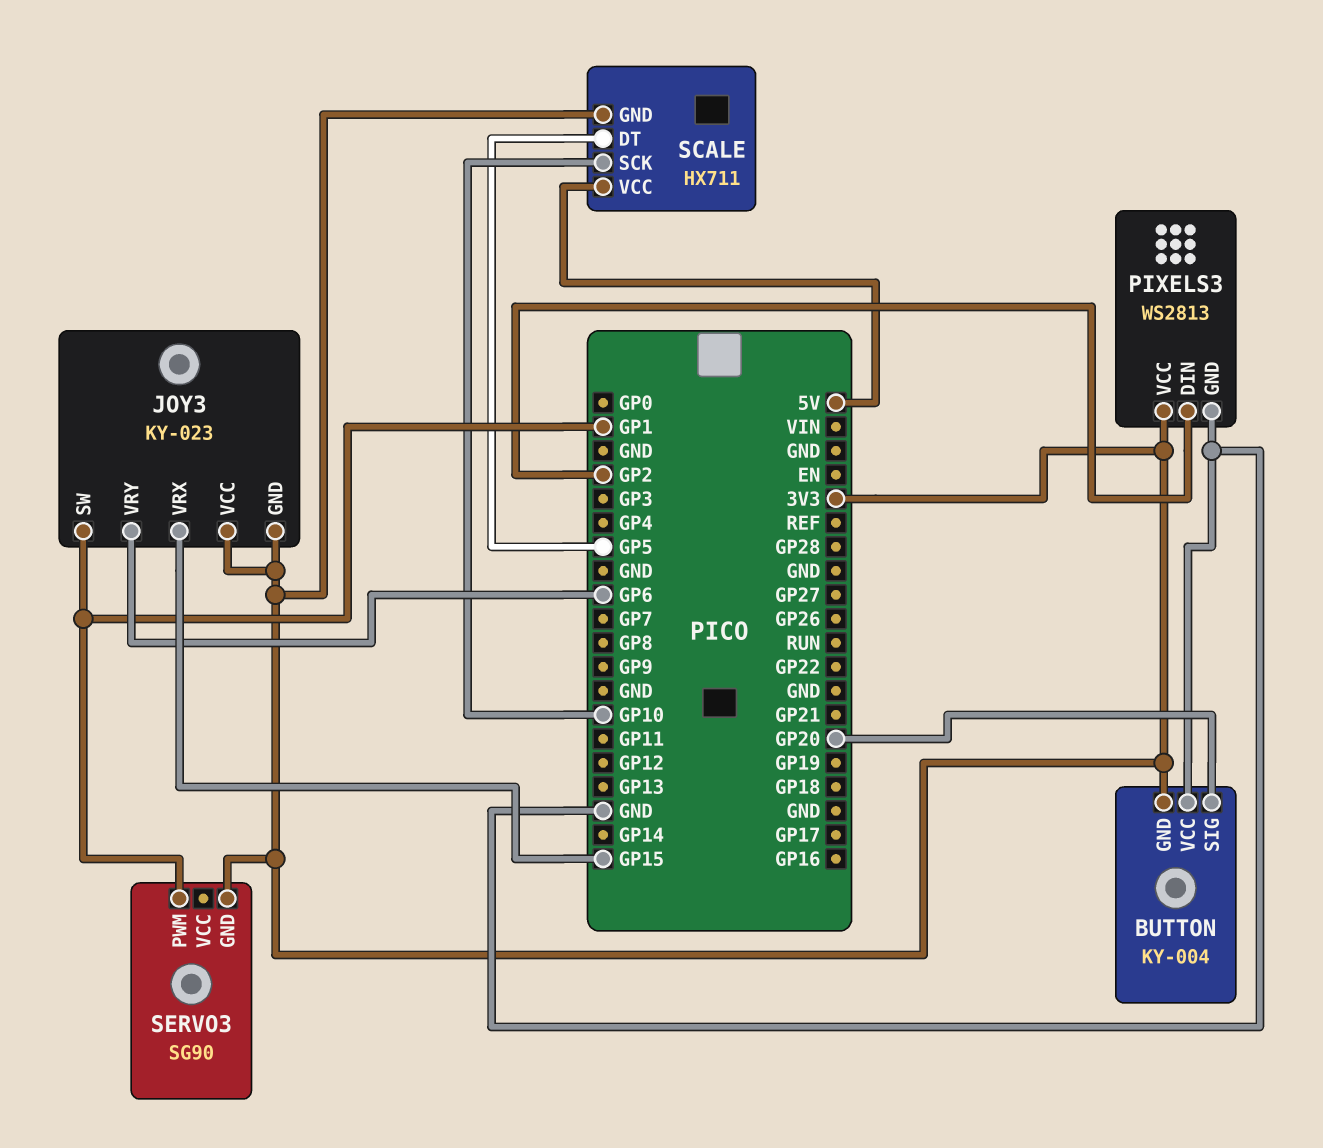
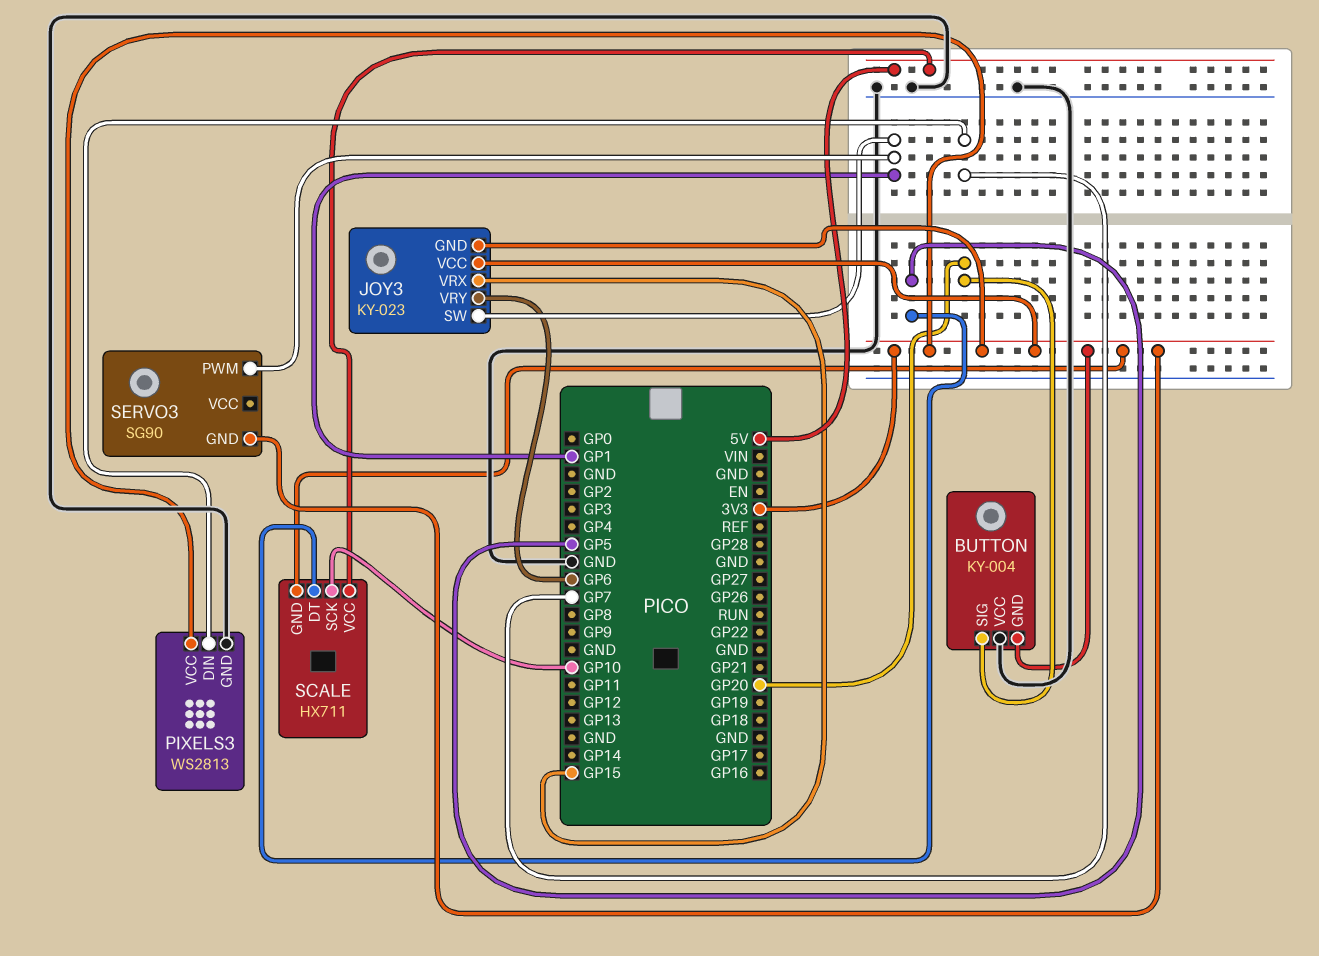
PIXELS3 pin DIN: GP2 -> GP7

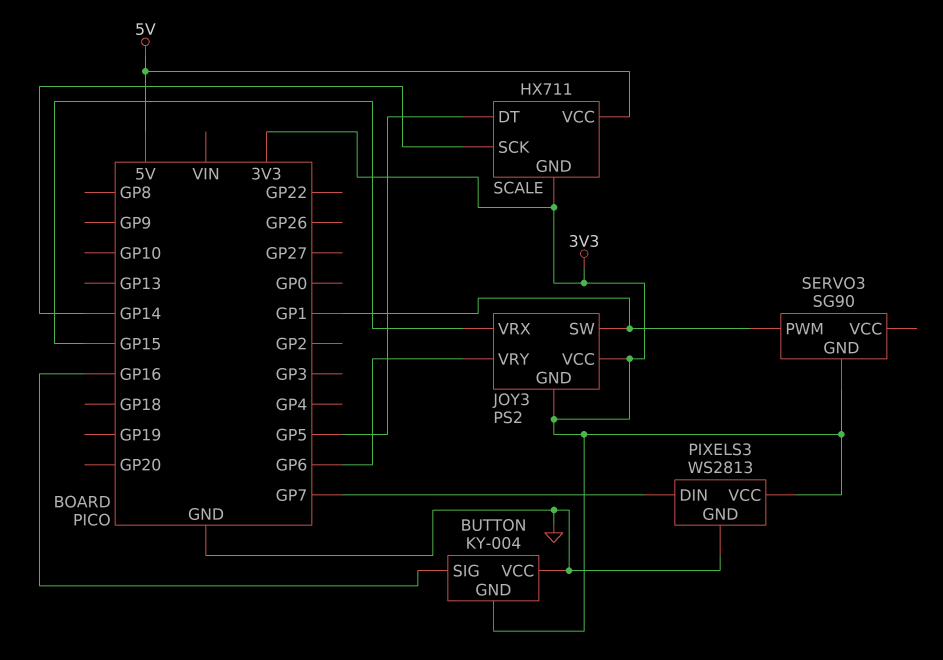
BUTTON pin SIG: GP20 -> GP16
JOY3: KY-023 -> PS2
SCALE pin SCK: GP10 -> GP14

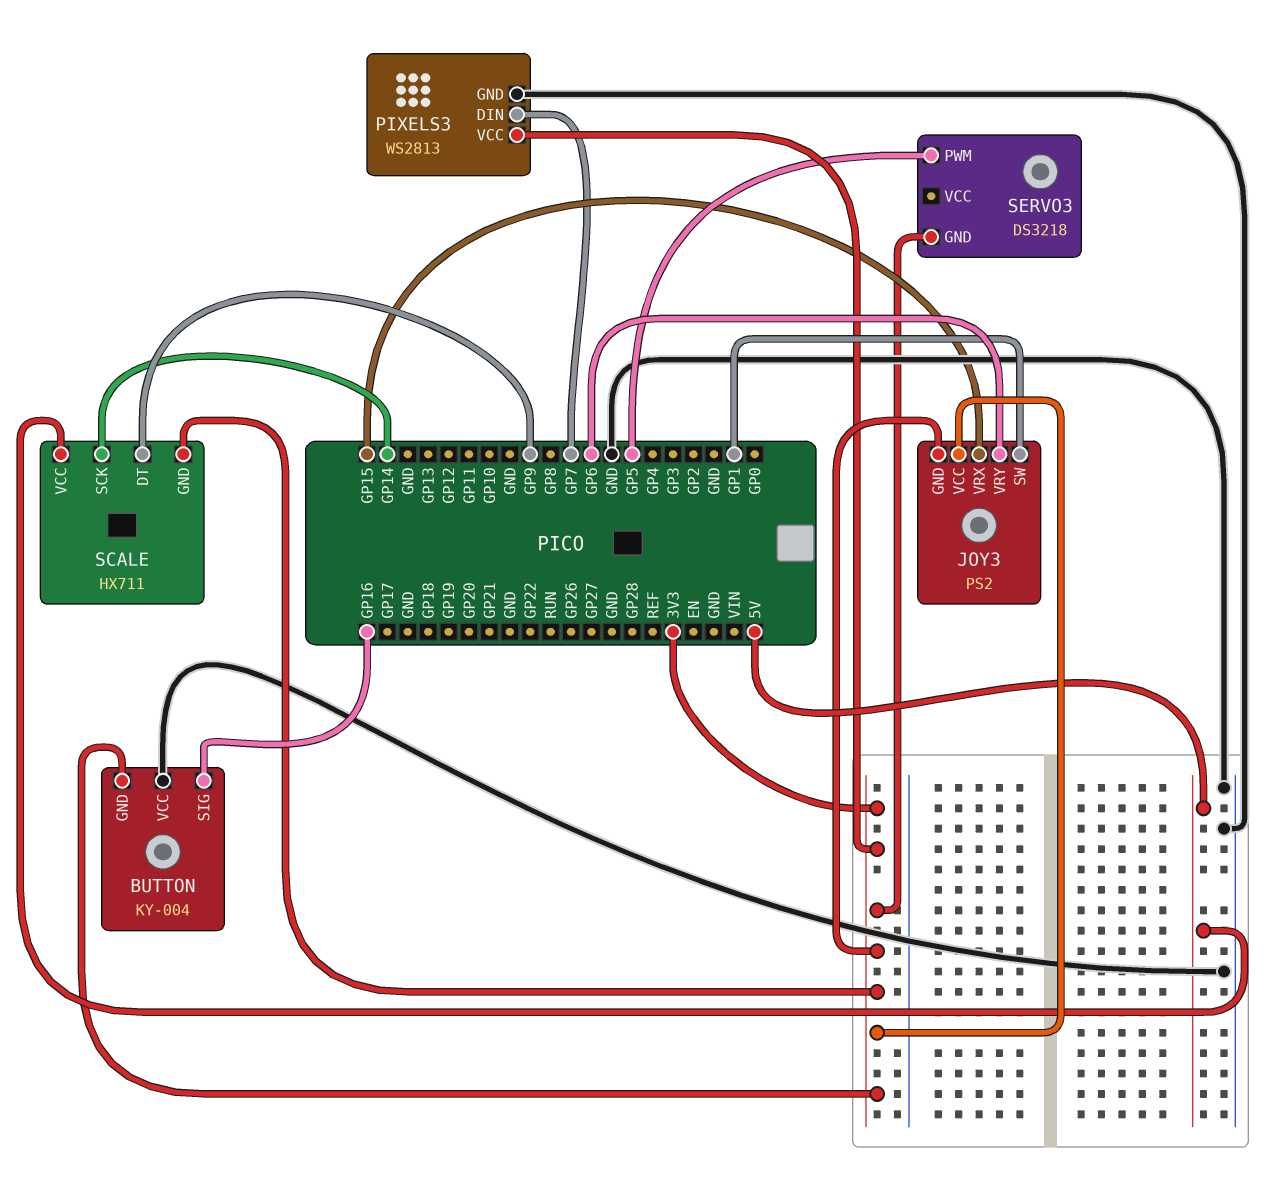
SCALE pin DT: GP5 -> GP9
SERVO3: SG90 -> DS3218
SERVO3 pin PWM: GP1 -> GP5

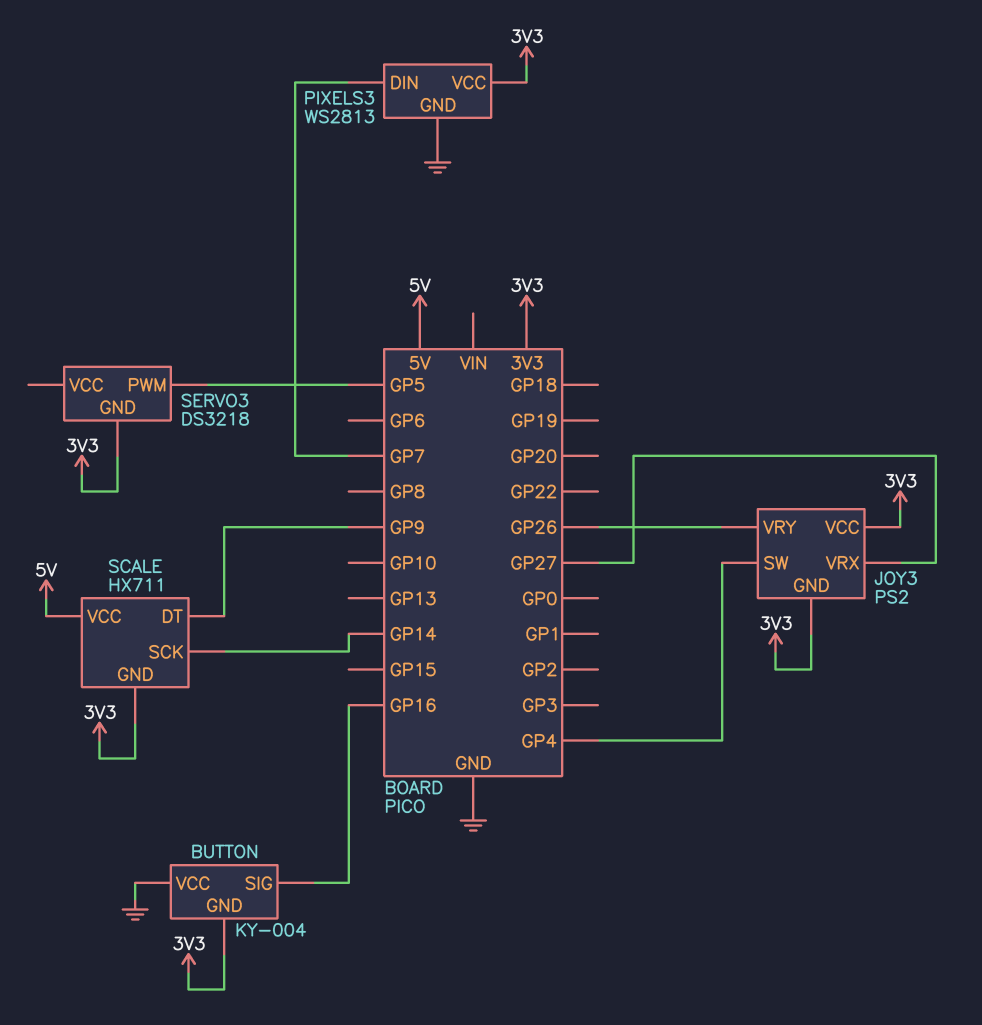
JOY3 pin SW: GP1 -> GP4
JOY3 pin VRX: GP15 -> GP27
JOY3 pin VRY: GP6 -> GP26

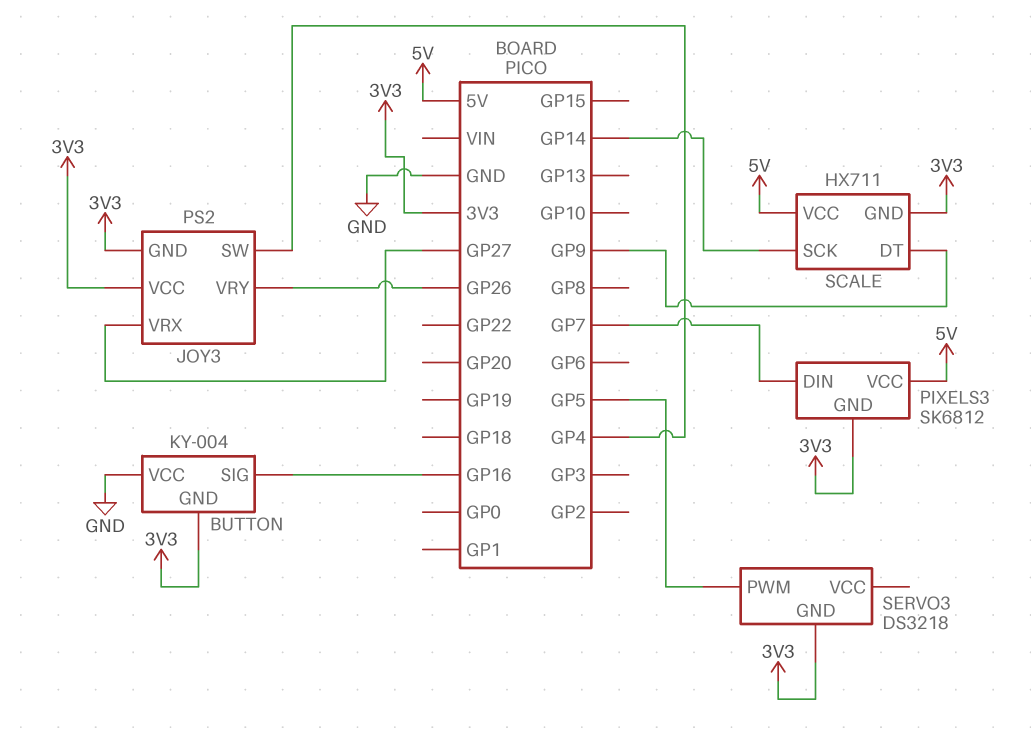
PIXELS3: WS2813 -> SK6812
PIXELS3 pin GND: GND -> 3V3
PIXELS3 pin VCC: 3V3 -> 5V

